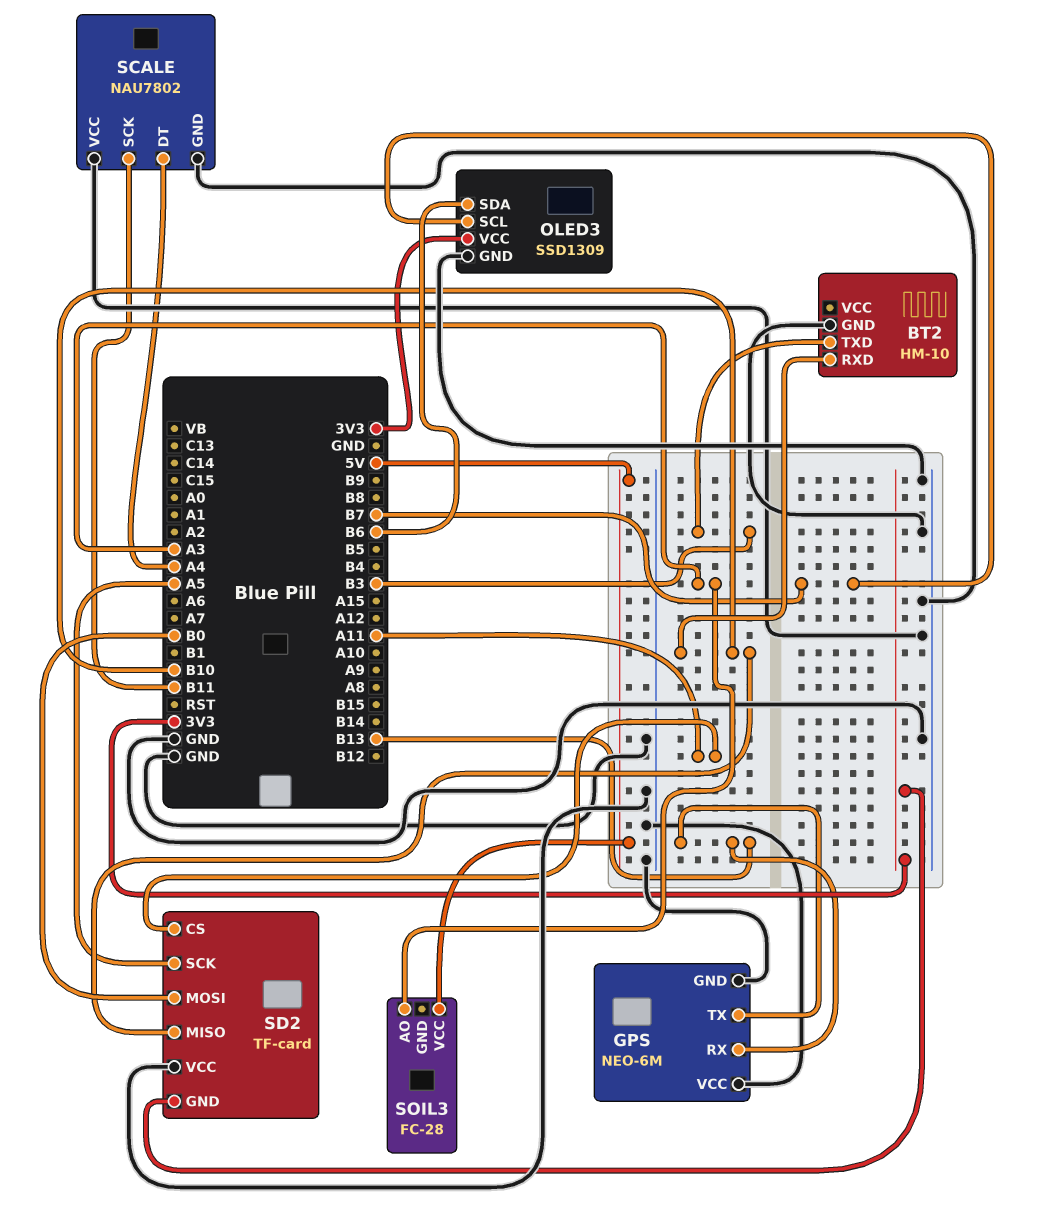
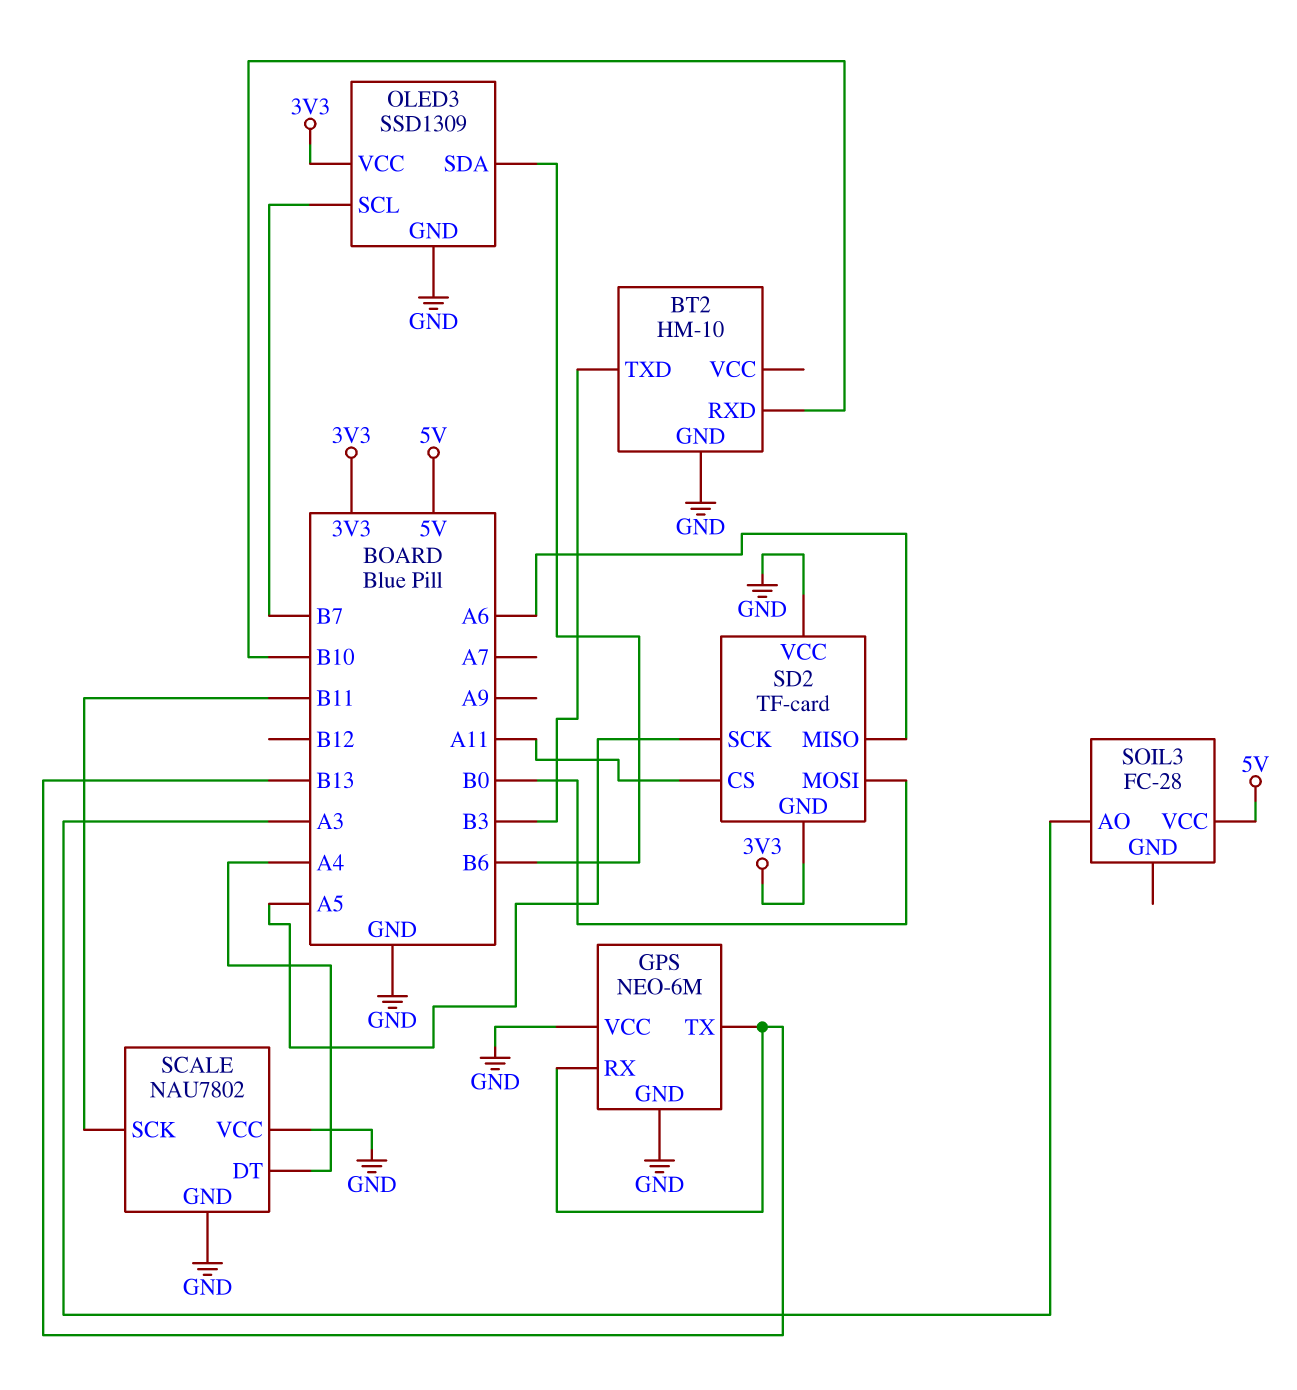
SD2 pin MISO: B10 -> A6

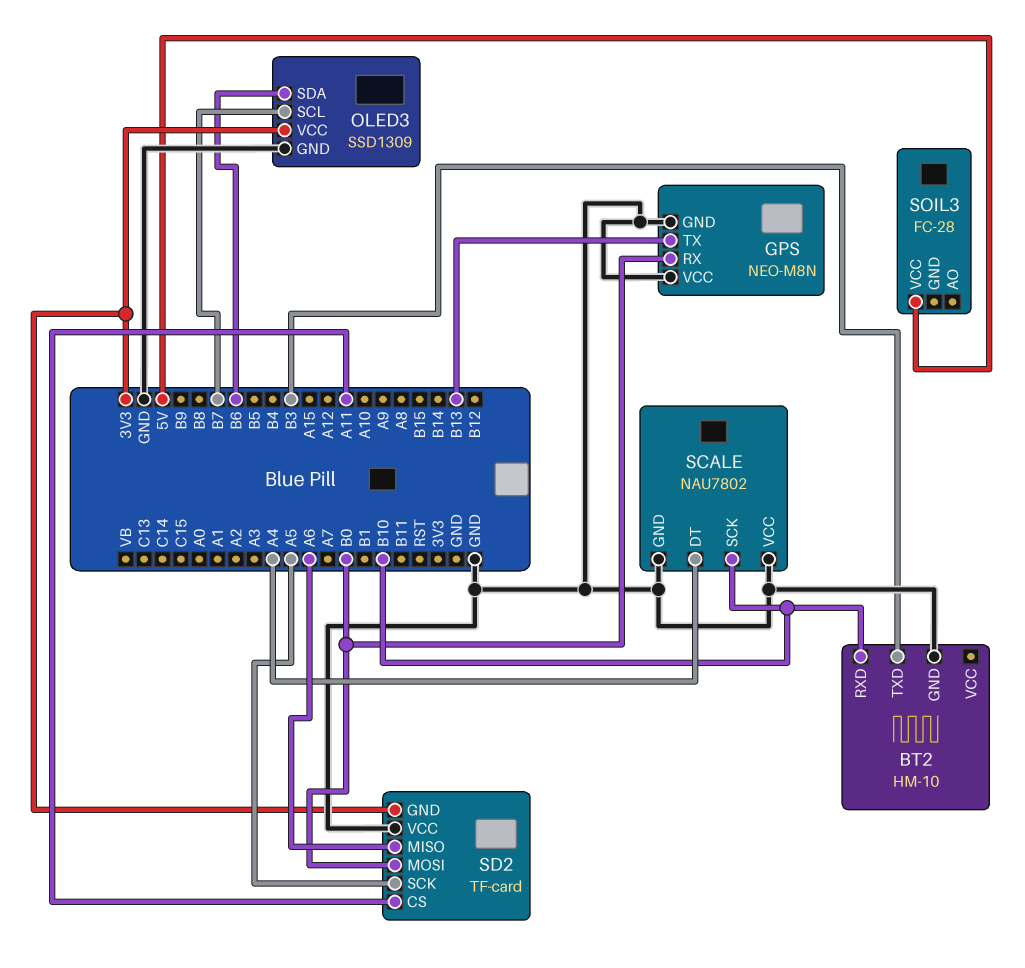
GPS: NEO-6M -> NEO-M8N
GPS pin RX: B13 -> B0
SCALE pin SCK: B11 -> B10
SOIL3 pin AO: A3 -> none

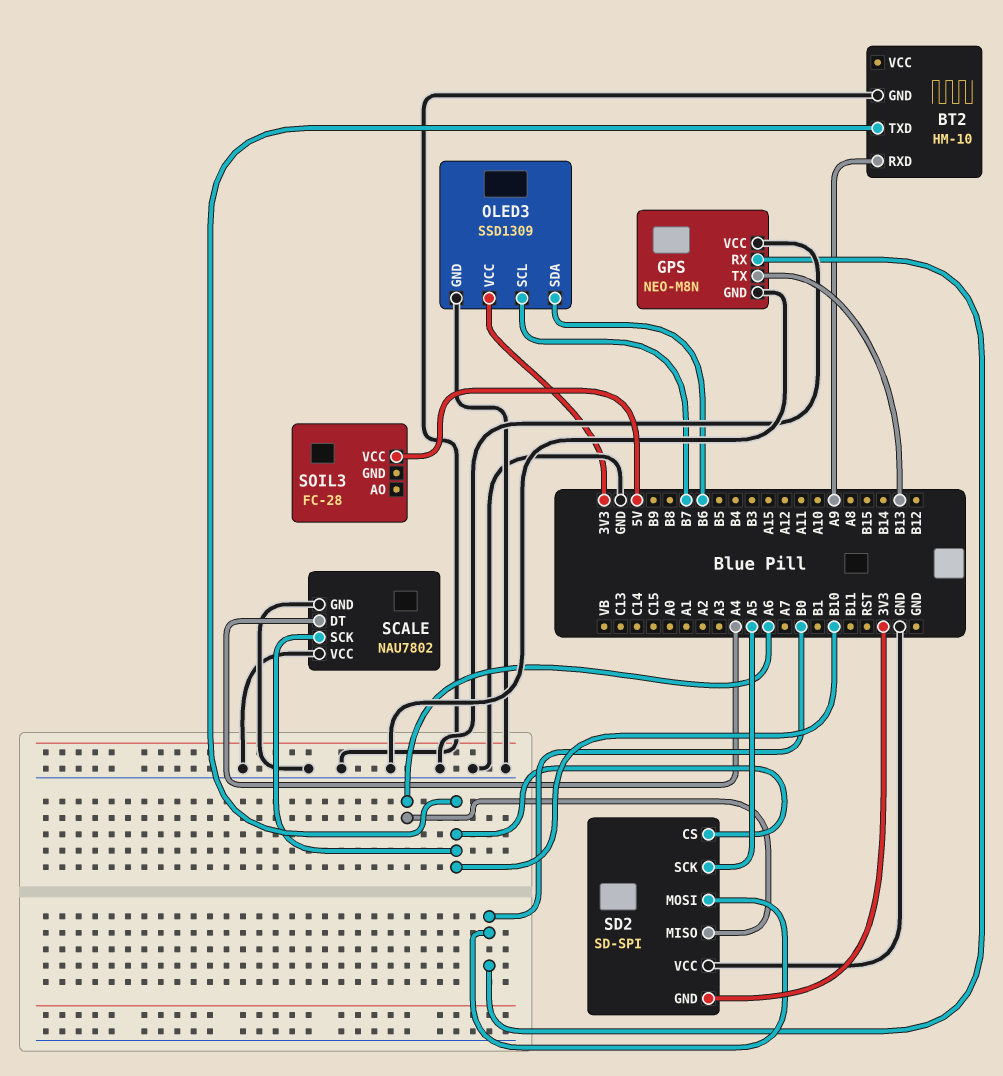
BT2 pin RXD: B10 -> A9
BT2 pin TXD: B3 -> B10
SD2: TF-card -> SD-SPI
SD2 pin CS: A11 -> B10

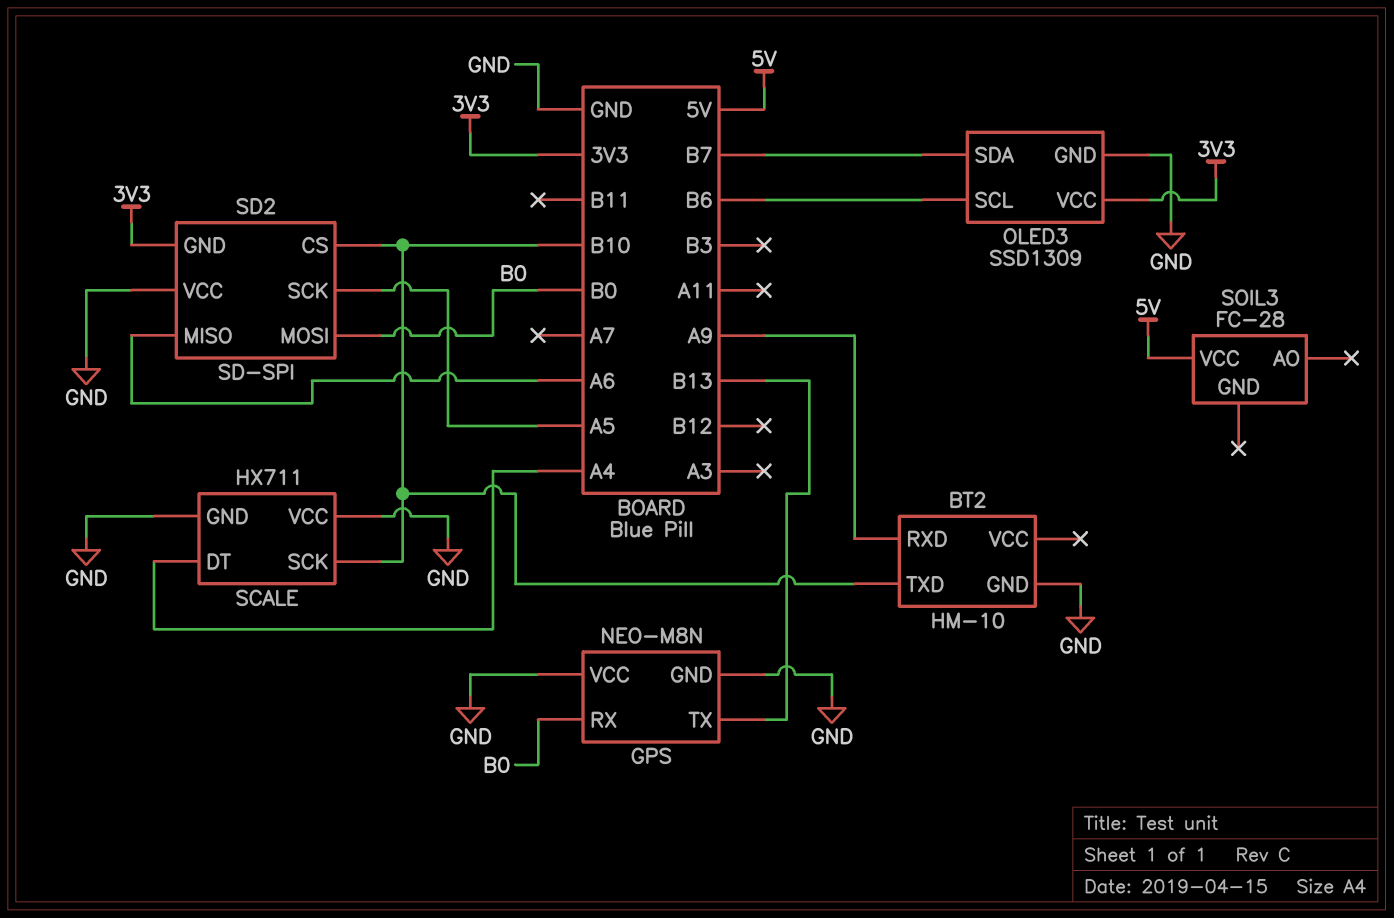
OLED3 pin SCL: B7 -> B6
OLED3 pin SDA: B6 -> B7
SCALE: NAU7802 -> HX711

